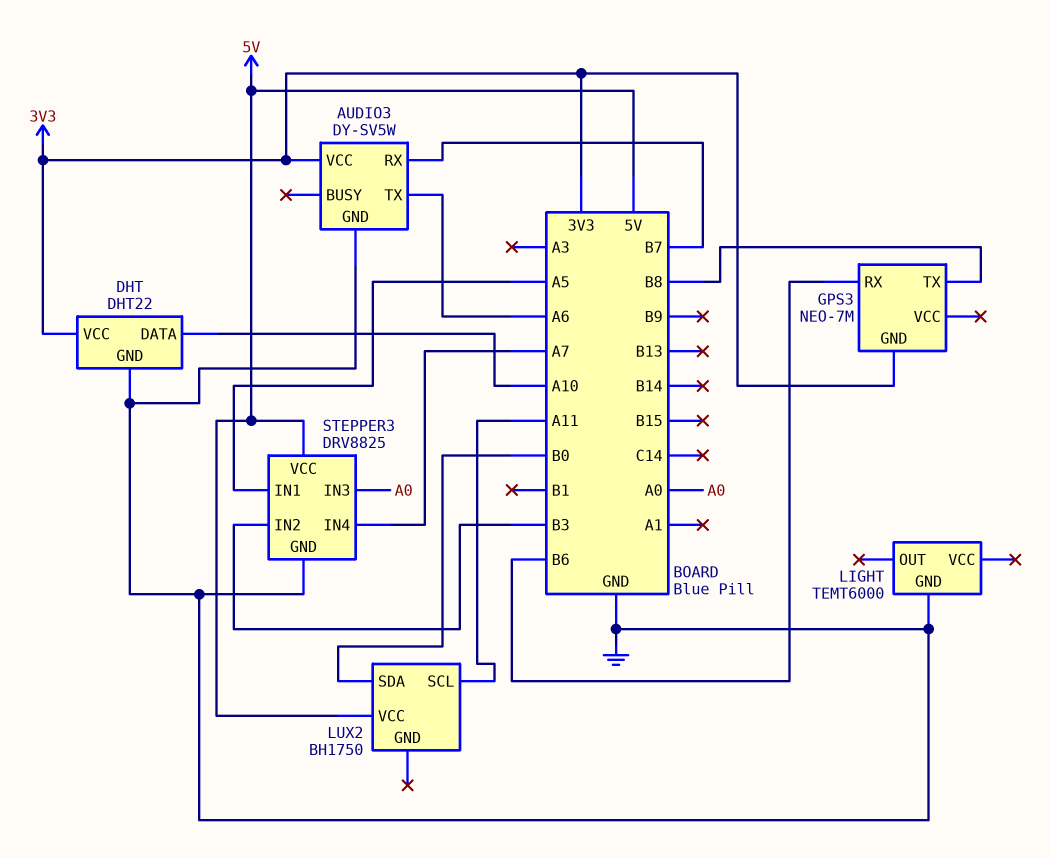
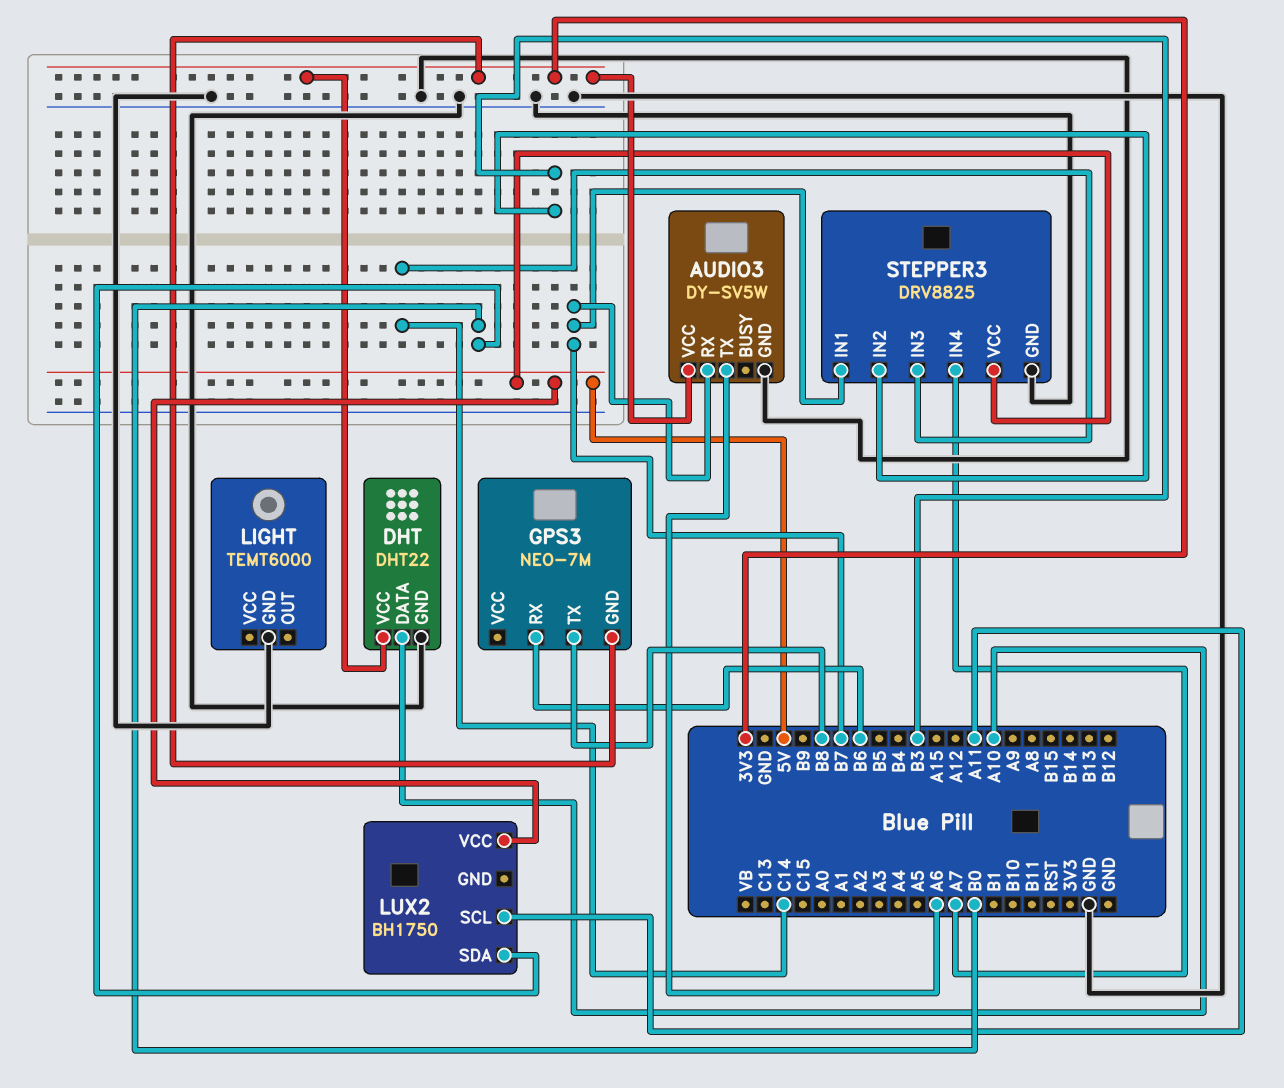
STEPPER3 pin IN1: A5 -> B7
STEPPER3 pin IN3: A0 -> C14

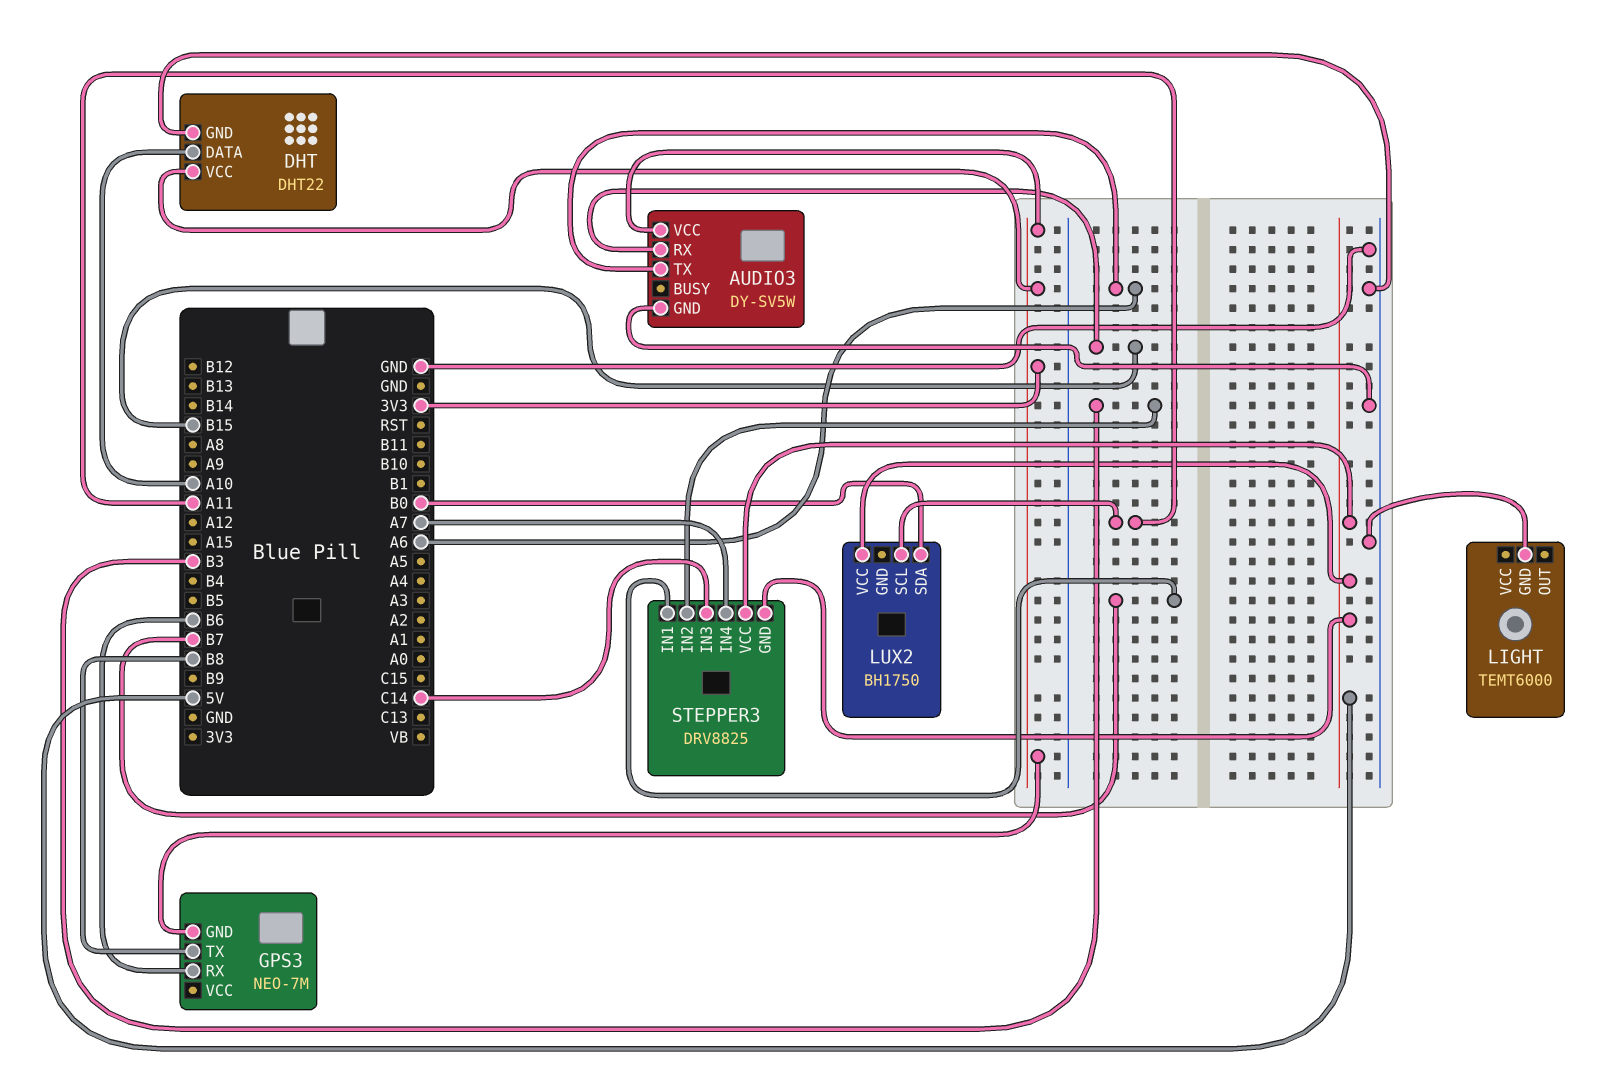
AUDIO3 pin RX: B7 -> B15
STEPPER3 pin GND: GND -> 5V

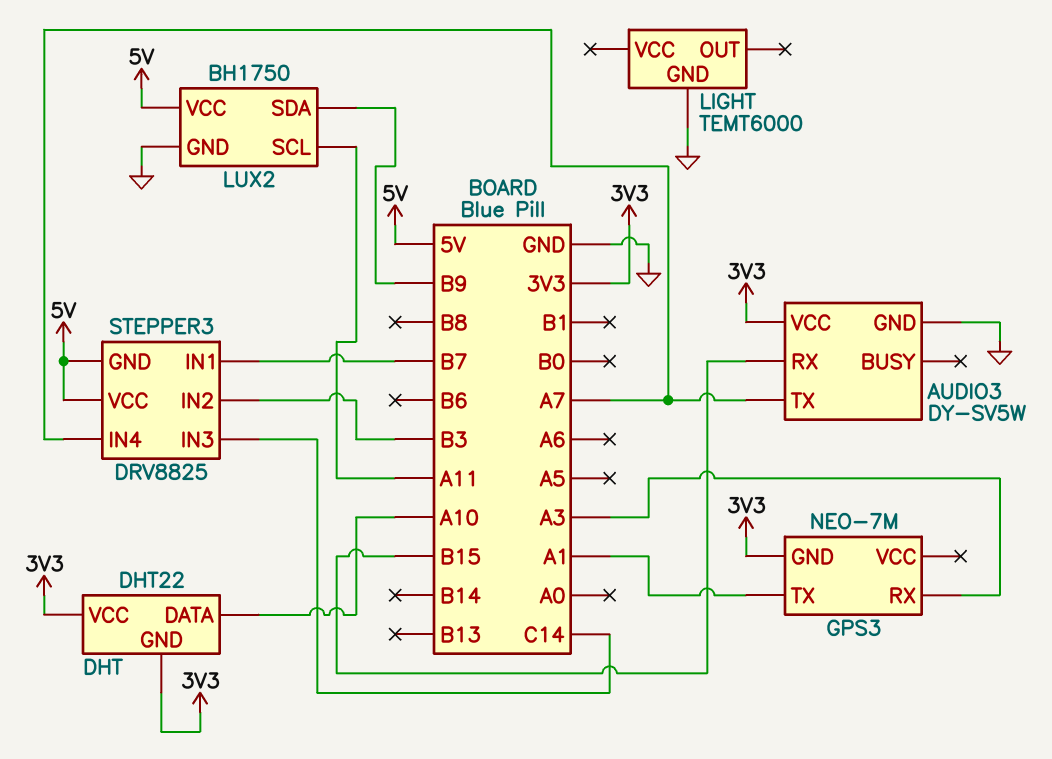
AUDIO3 pin TX: A6 -> A7
DHT pin GND: GND -> 3V3
GPS3 pin RX: B6 -> A3
GPS3 pin TX: B8 -> A1
LUX2 pin GND: none -> GND
LUX2 pin SDA: B0 -> B9

